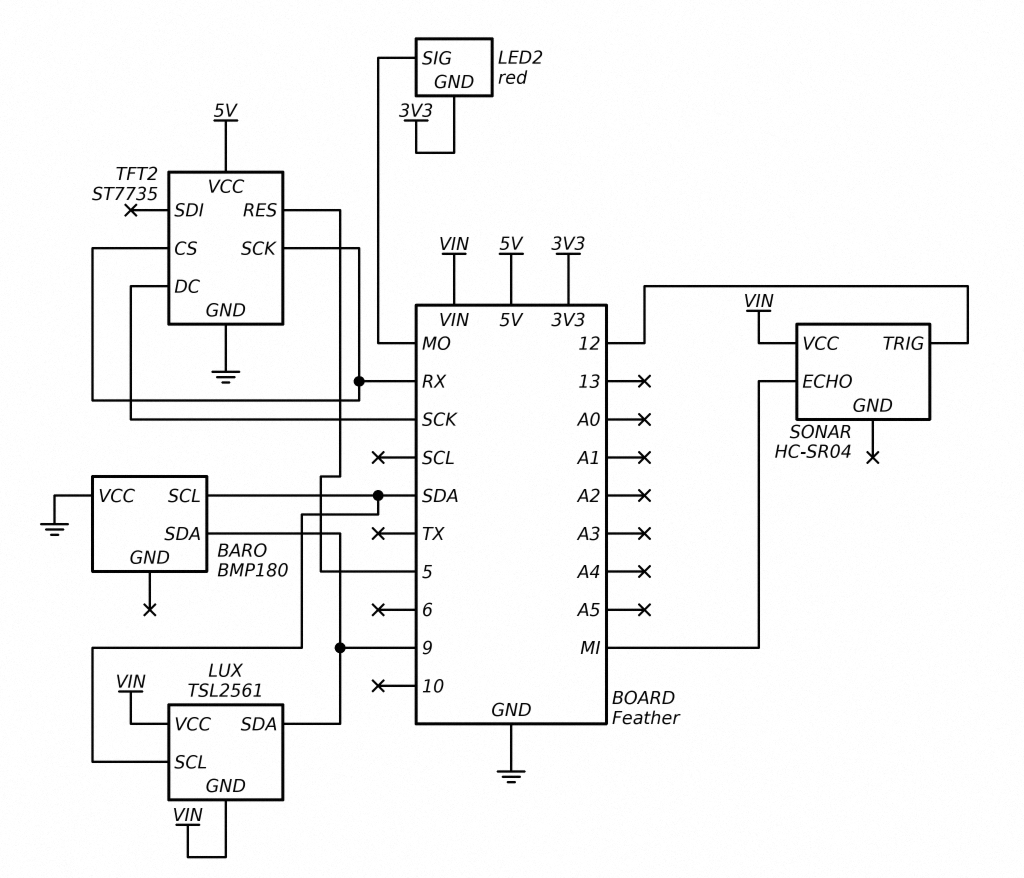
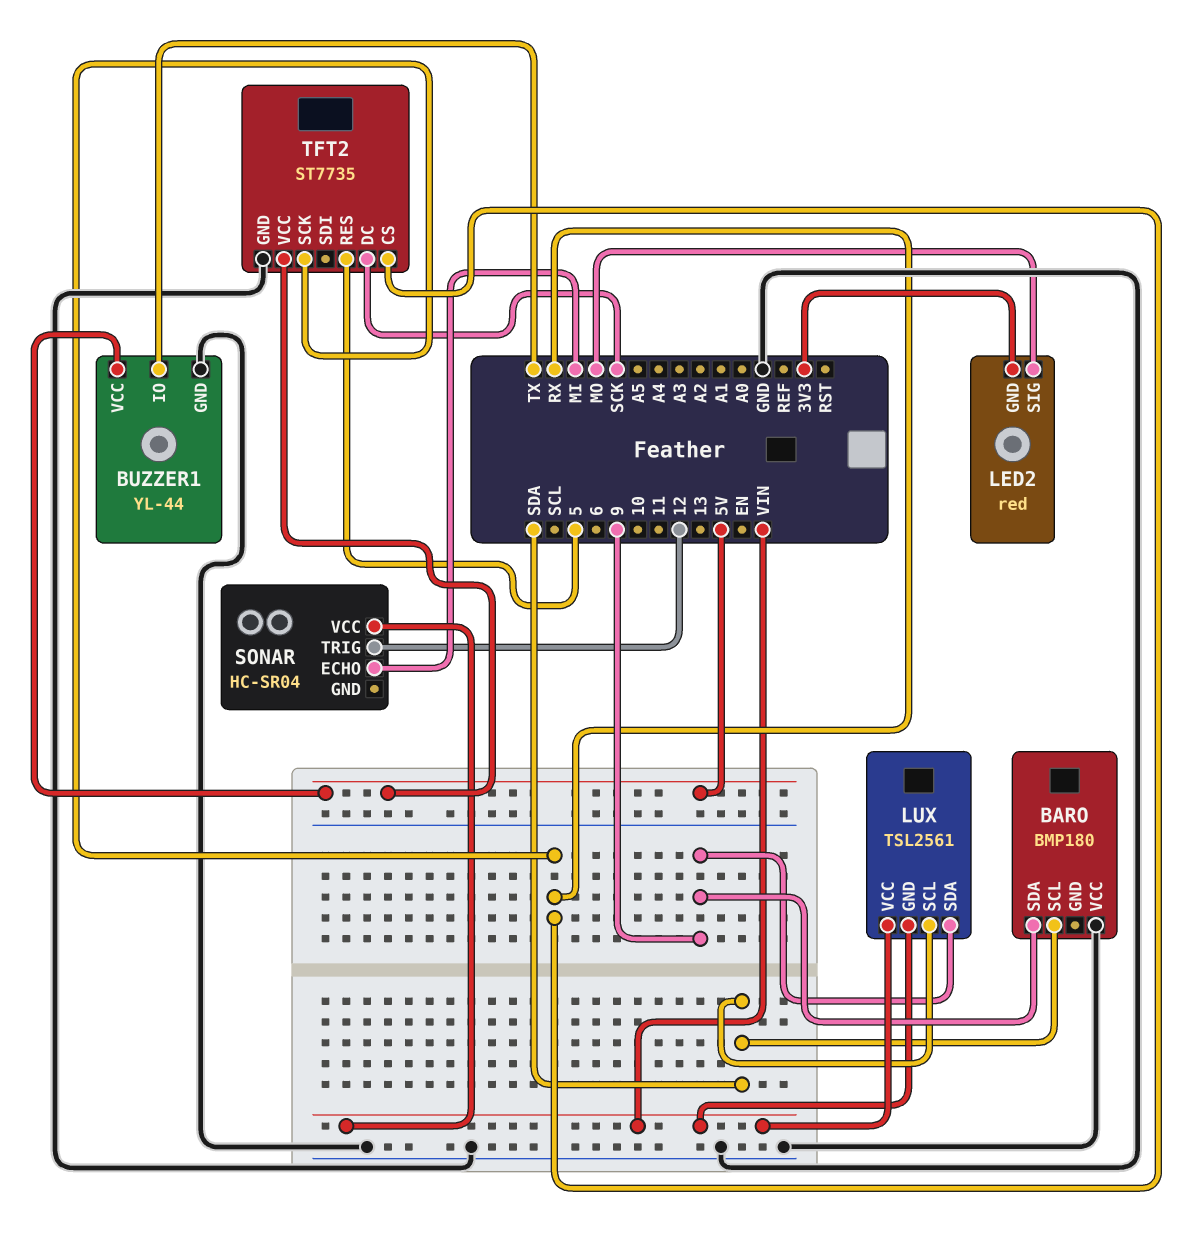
BUZZER1: none -> YL-44
BUZZER1 pin GND: none -> GND
BUZZER1 pin IO: none -> TX
BUZZER1 pin VCC: none -> 5V

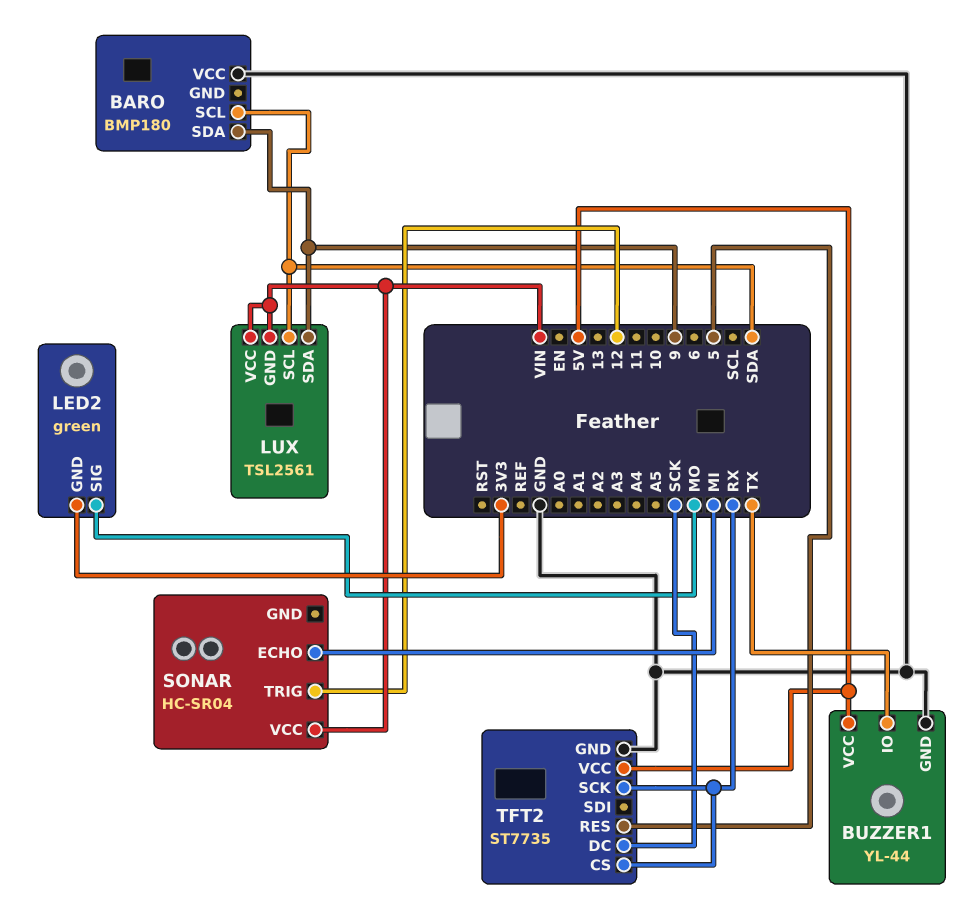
LED2: red -> green

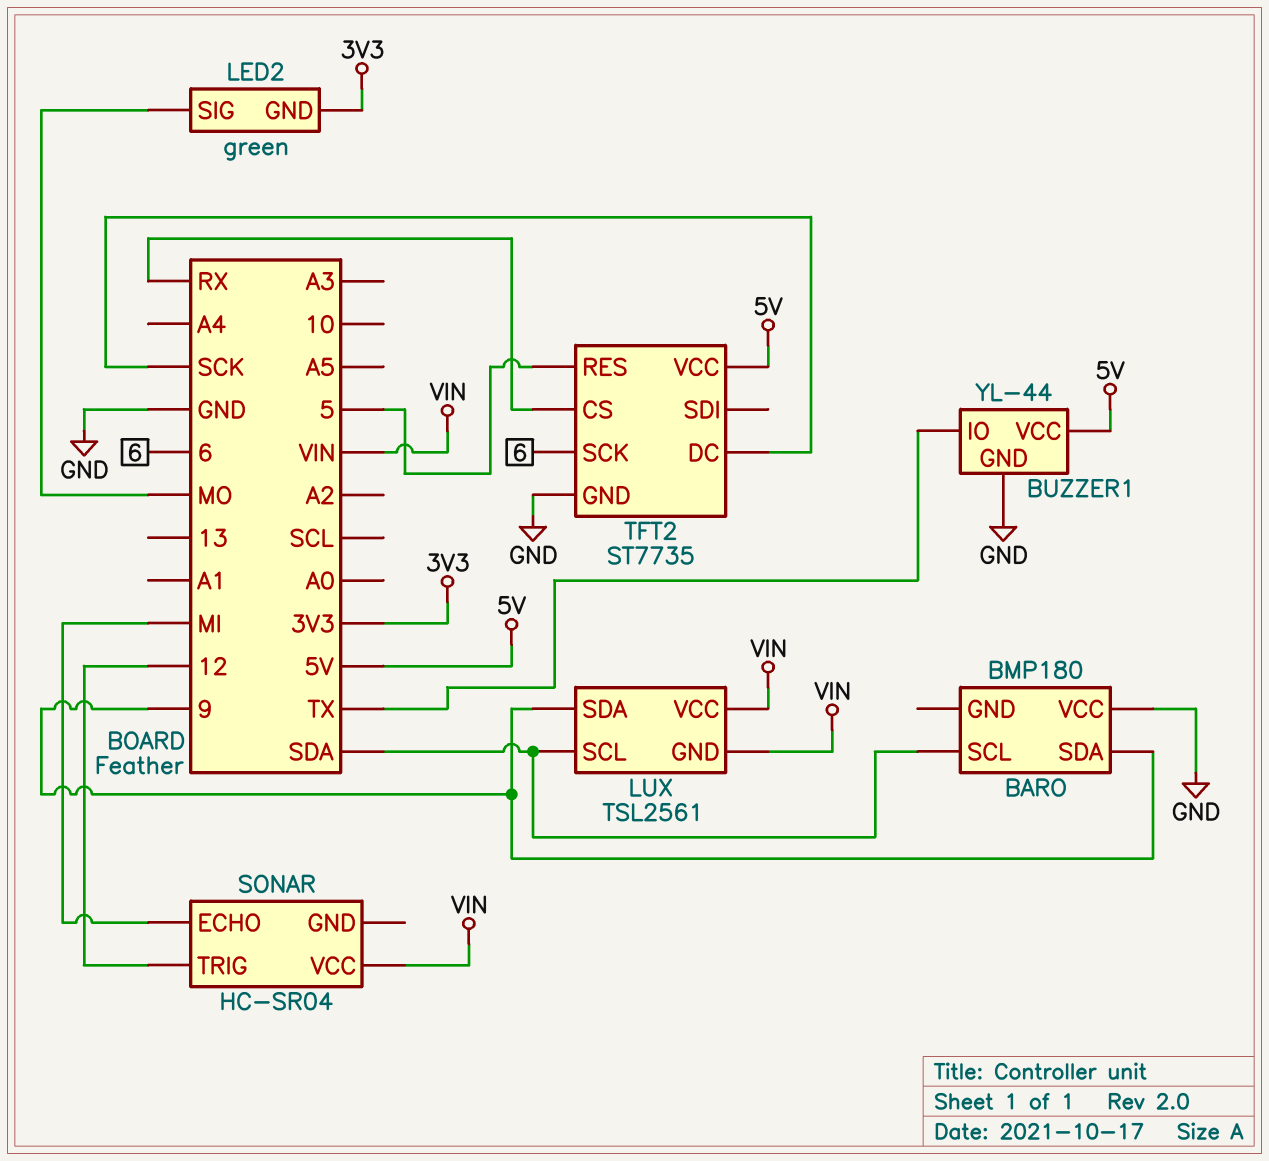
TFT2 pin SCK: RX -> 6

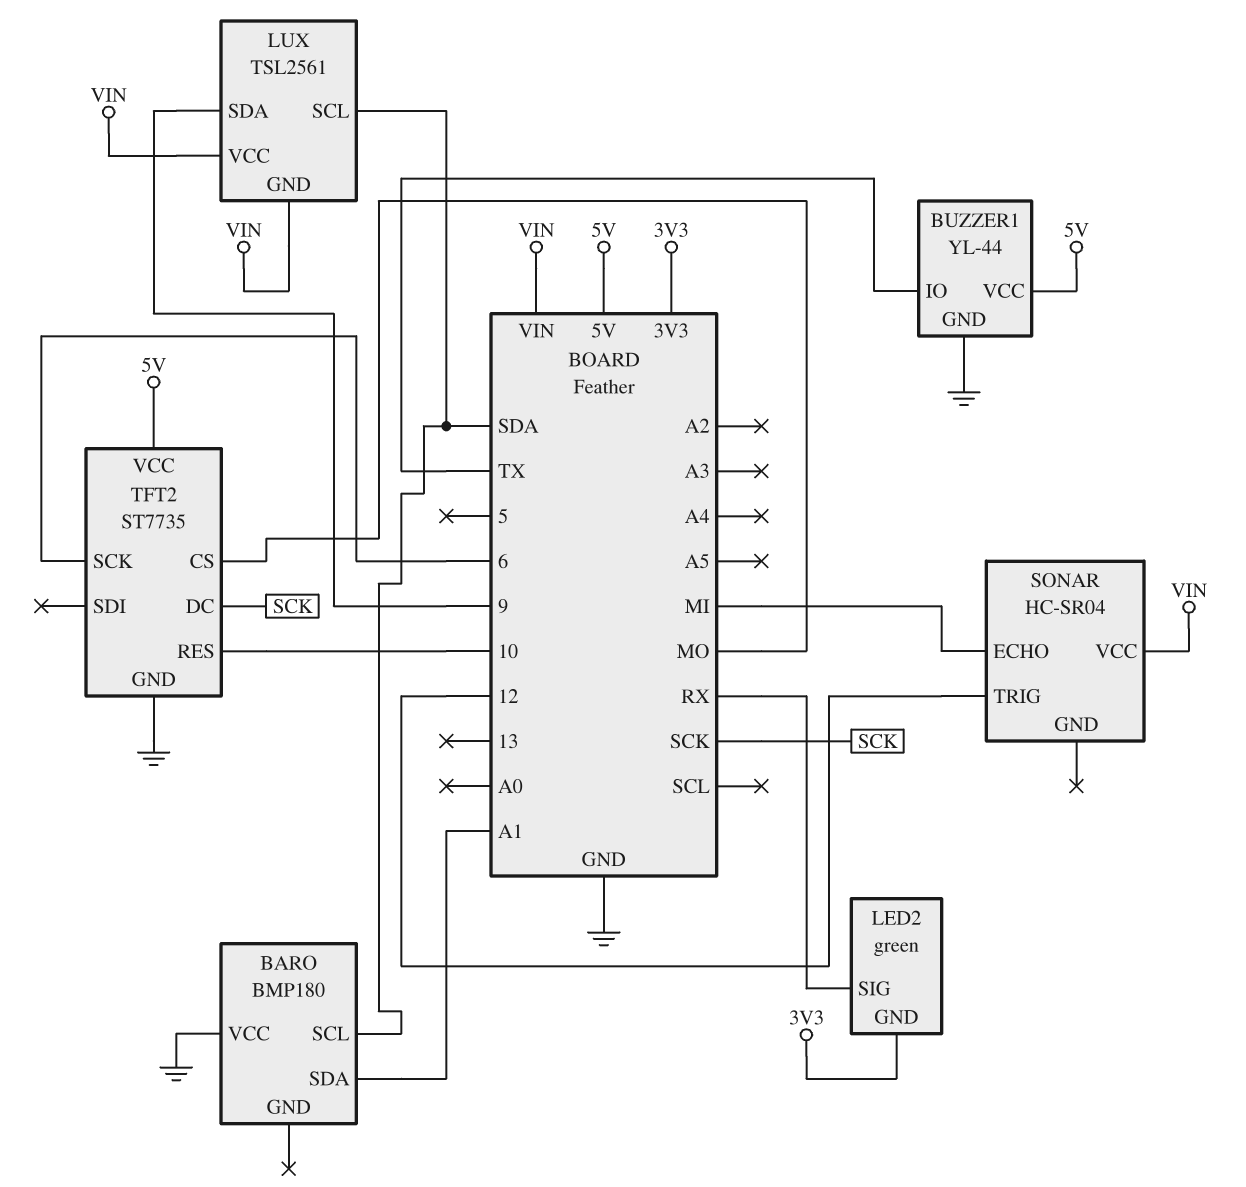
BARO pin SDA: 9 -> A1
LED2 pin SIG: MO -> RX
TFT2 pin CS: RX -> MO
TFT2 pin RES: 5 -> 10

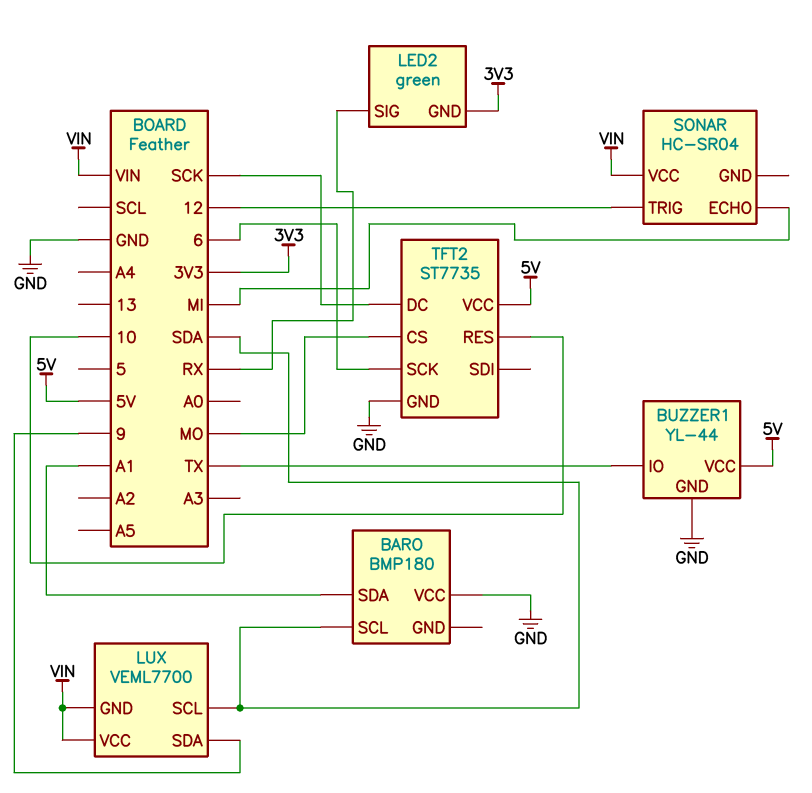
LUX: TSL2561 -> VEML7700

